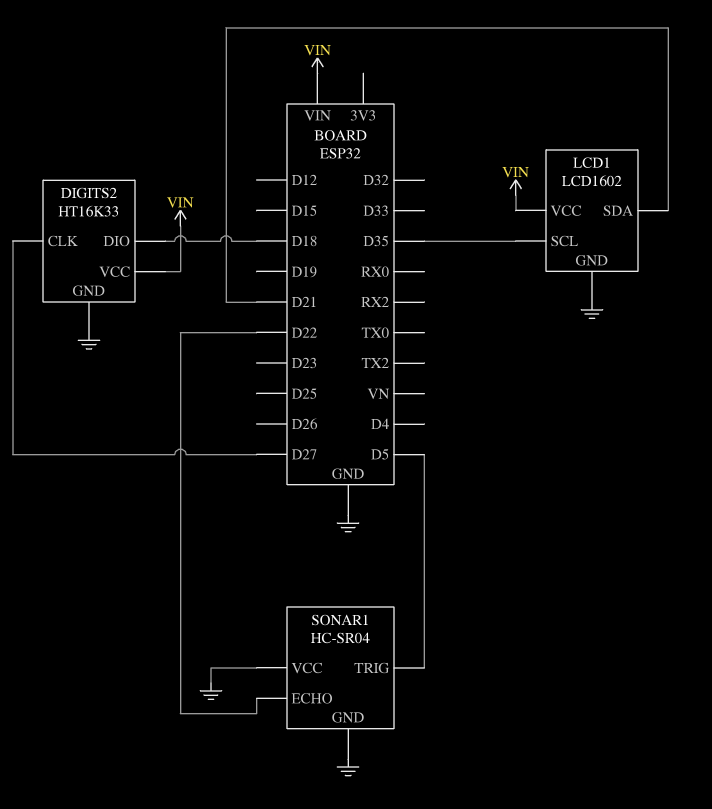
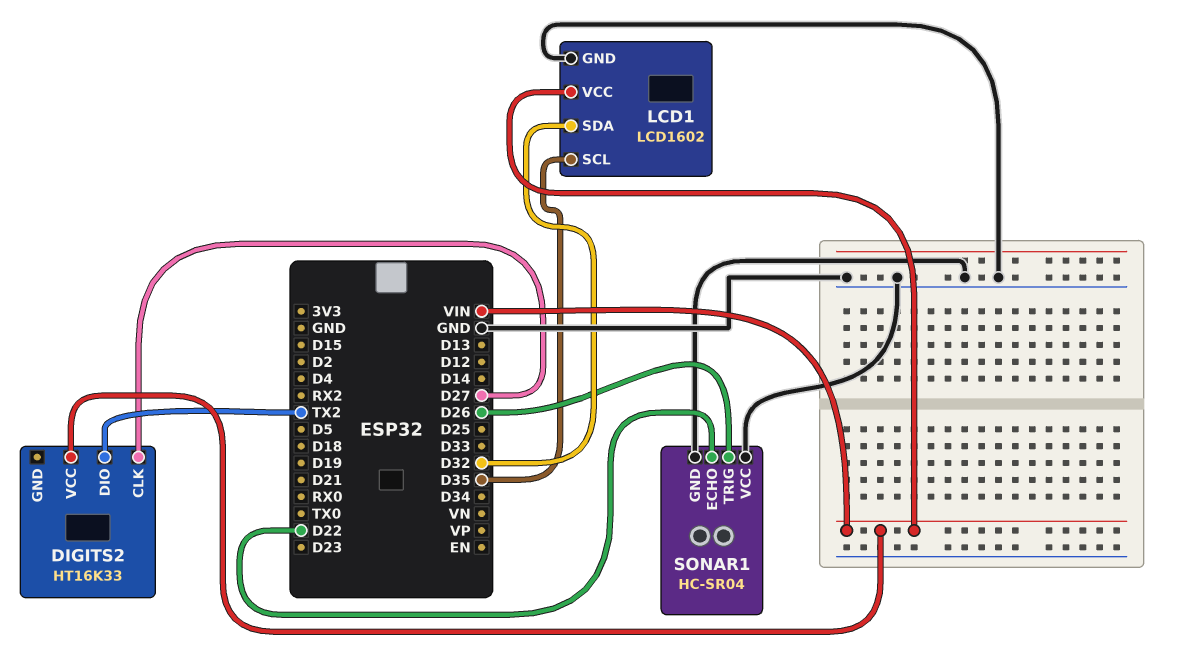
DIGITS2 pin DIO: D18 -> TX2
DIGITS2 pin GND: GND -> none
LCD1 pin SDA: D21 -> D32
SONAR1 pin TRIG: D5 -> D26

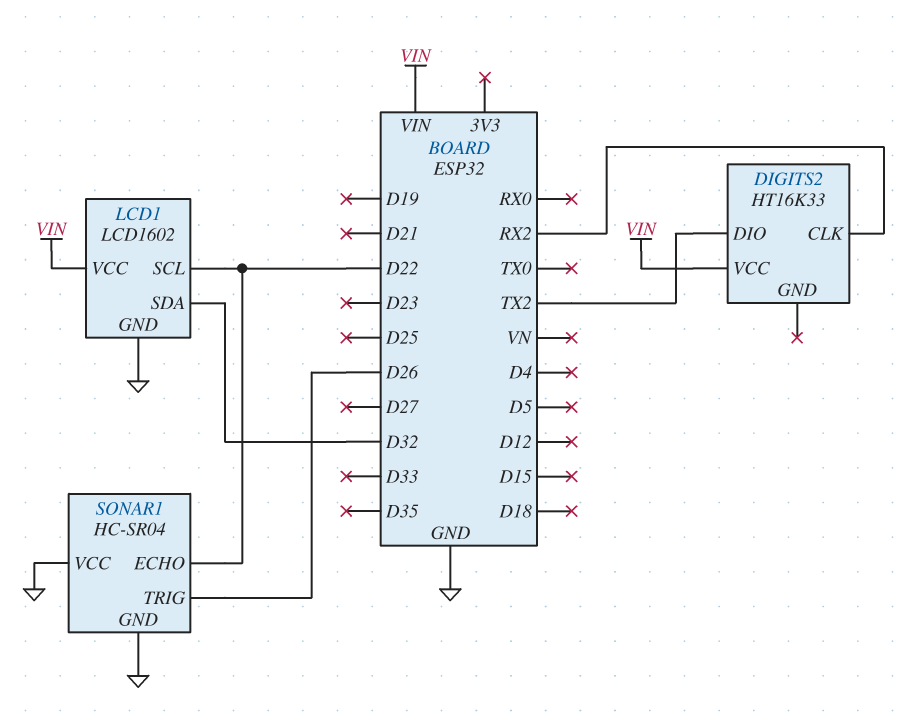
DIGITS2 pin CLK: D27 -> RX2
LCD1 pin SCL: D35 -> D22

